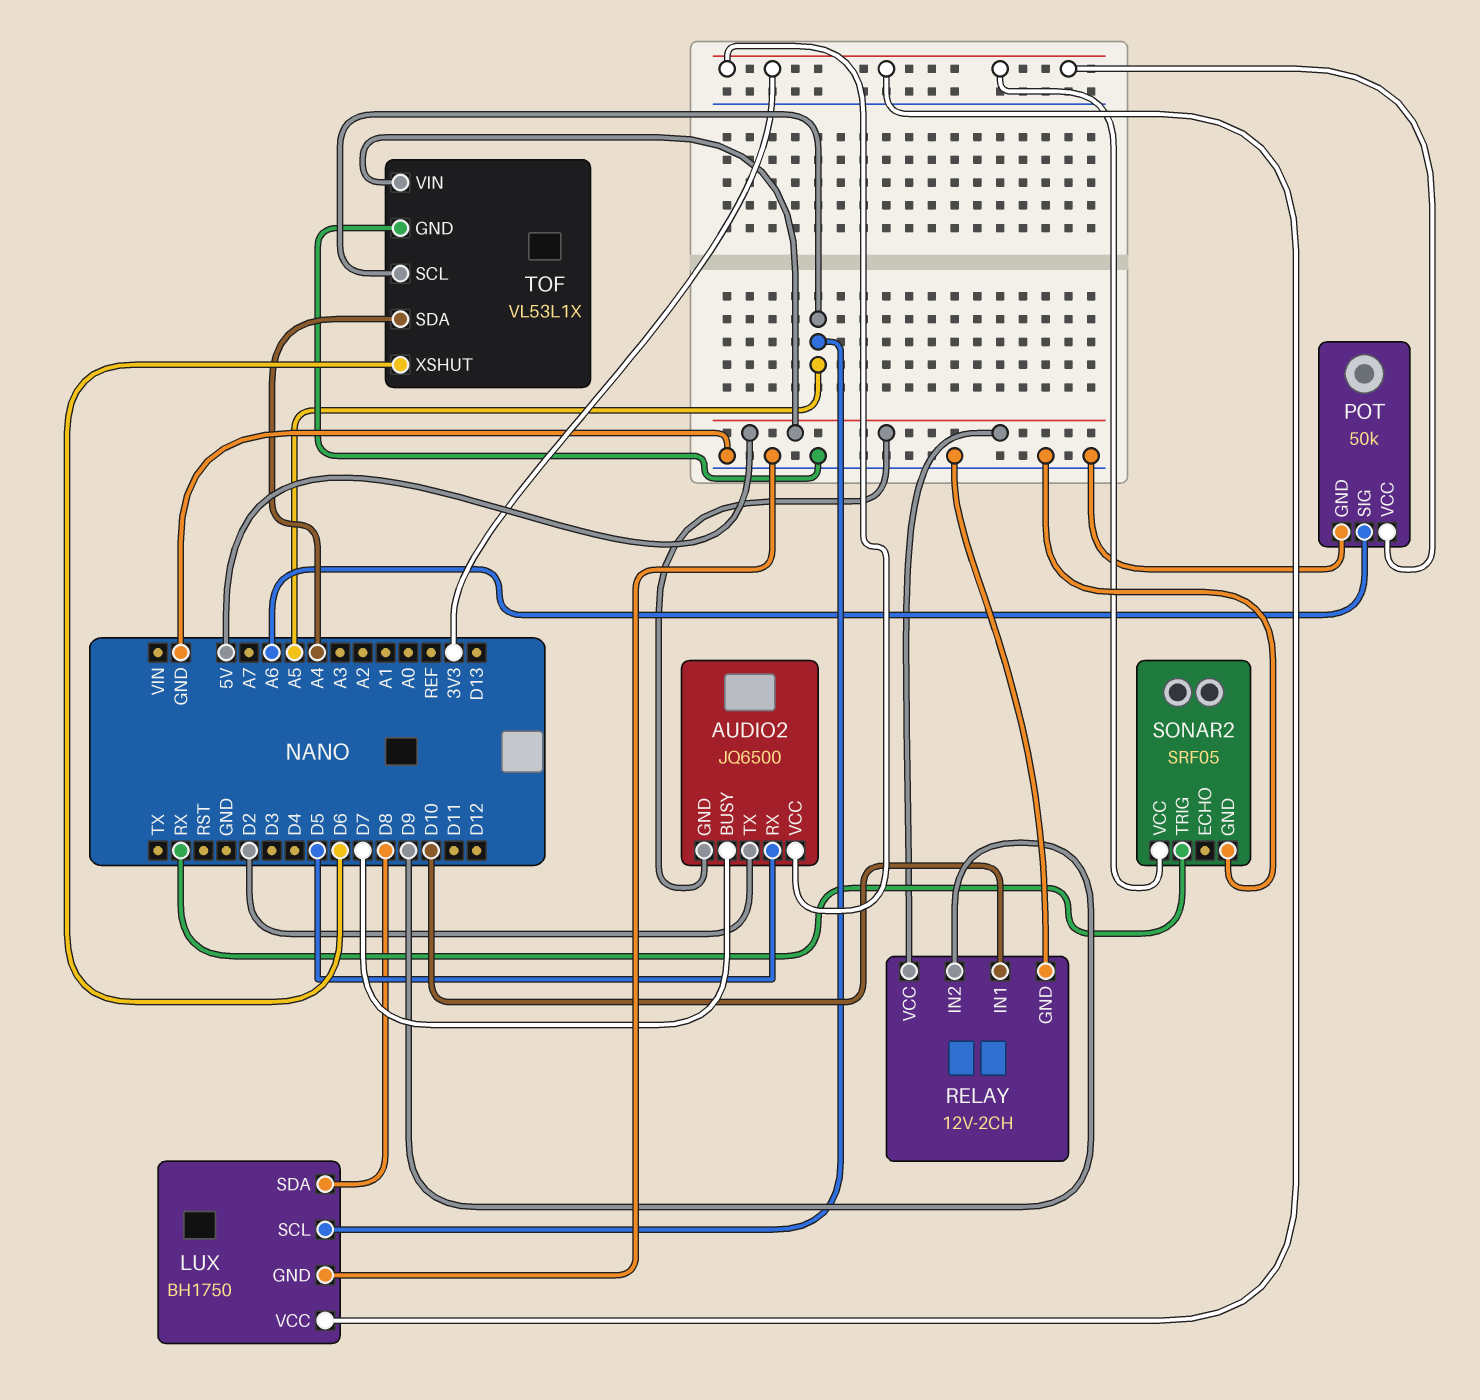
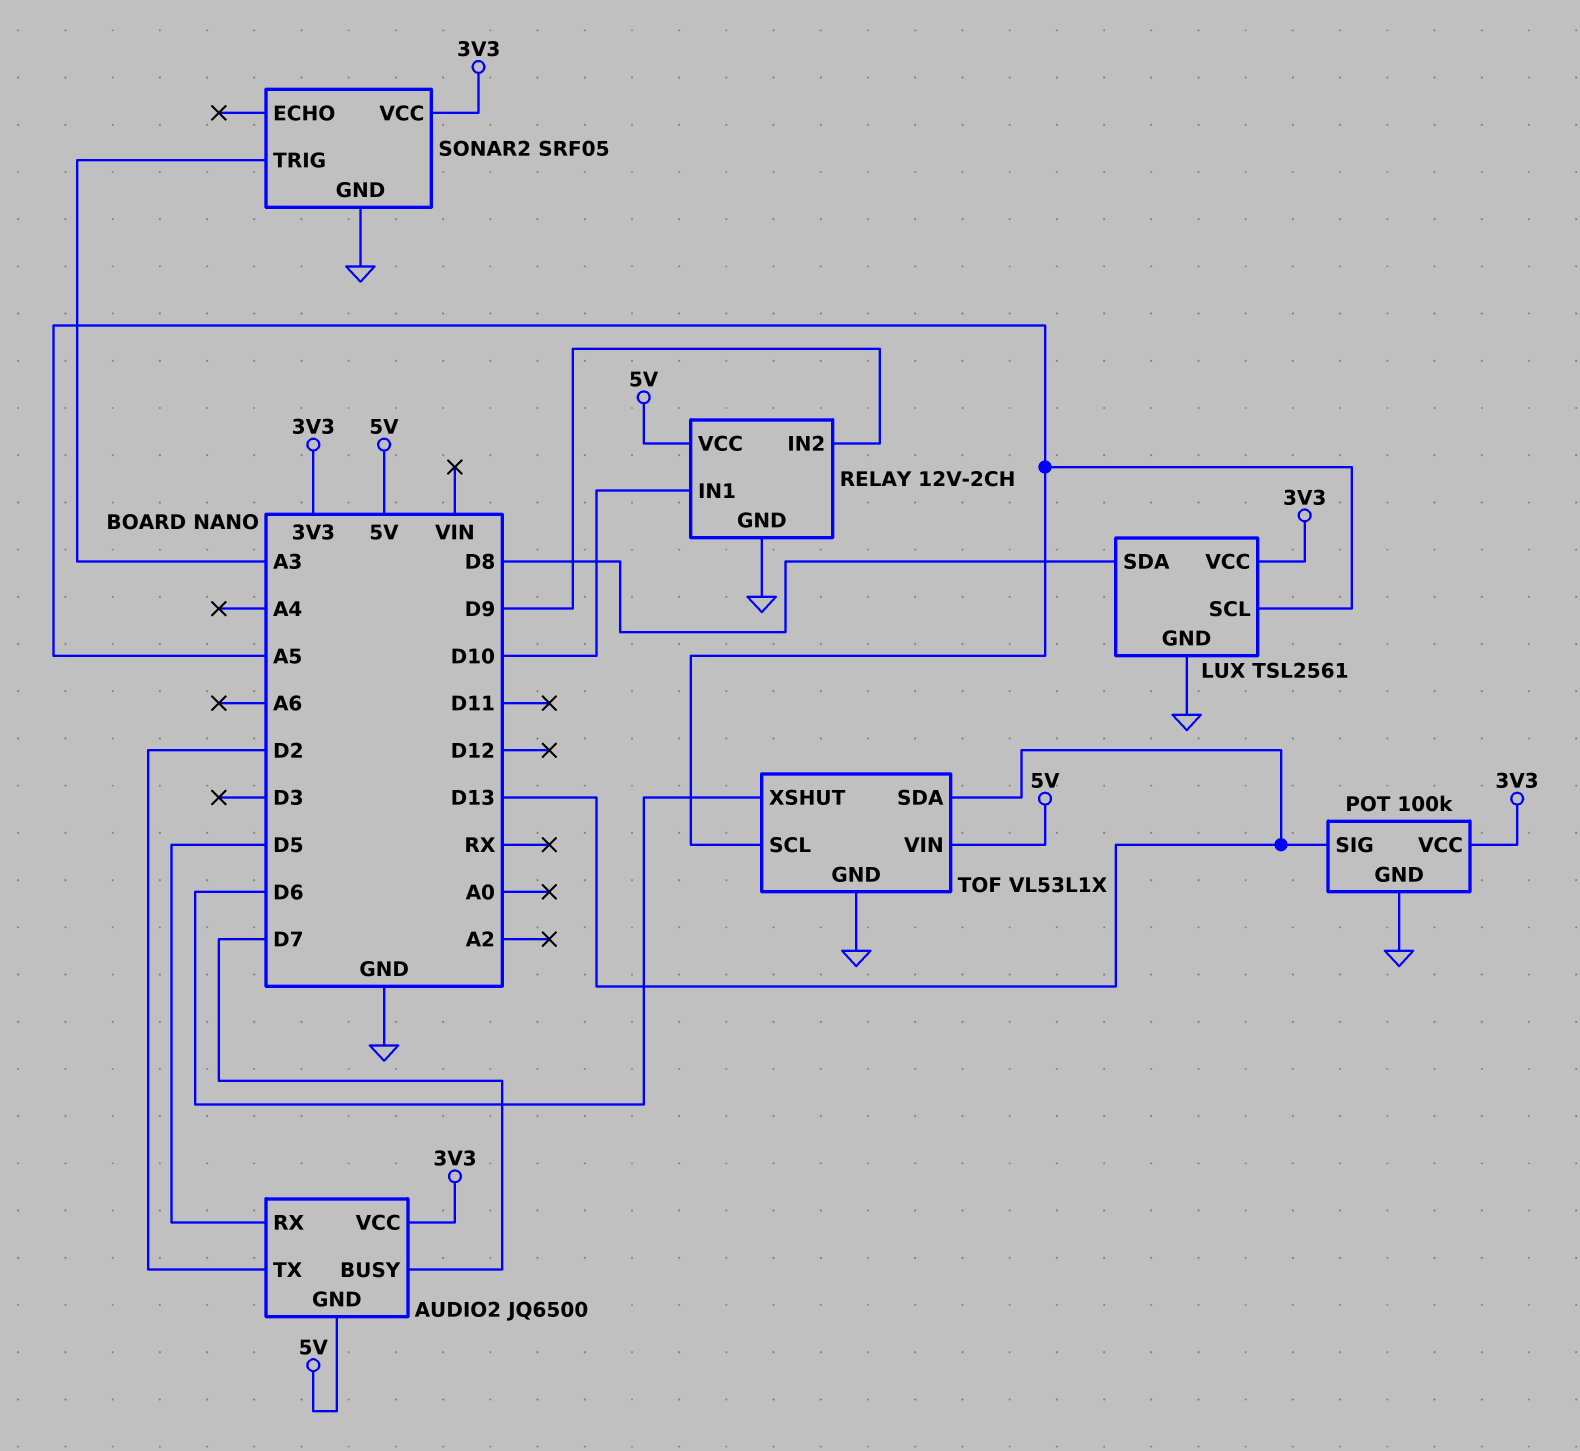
LUX: BH1750 -> TSL2561
POT: 50k -> 100k
POT pin SIG: A6 -> D13
SONAR2 pin TRIG: RX -> A3
TOF pin SDA: A4 -> D13

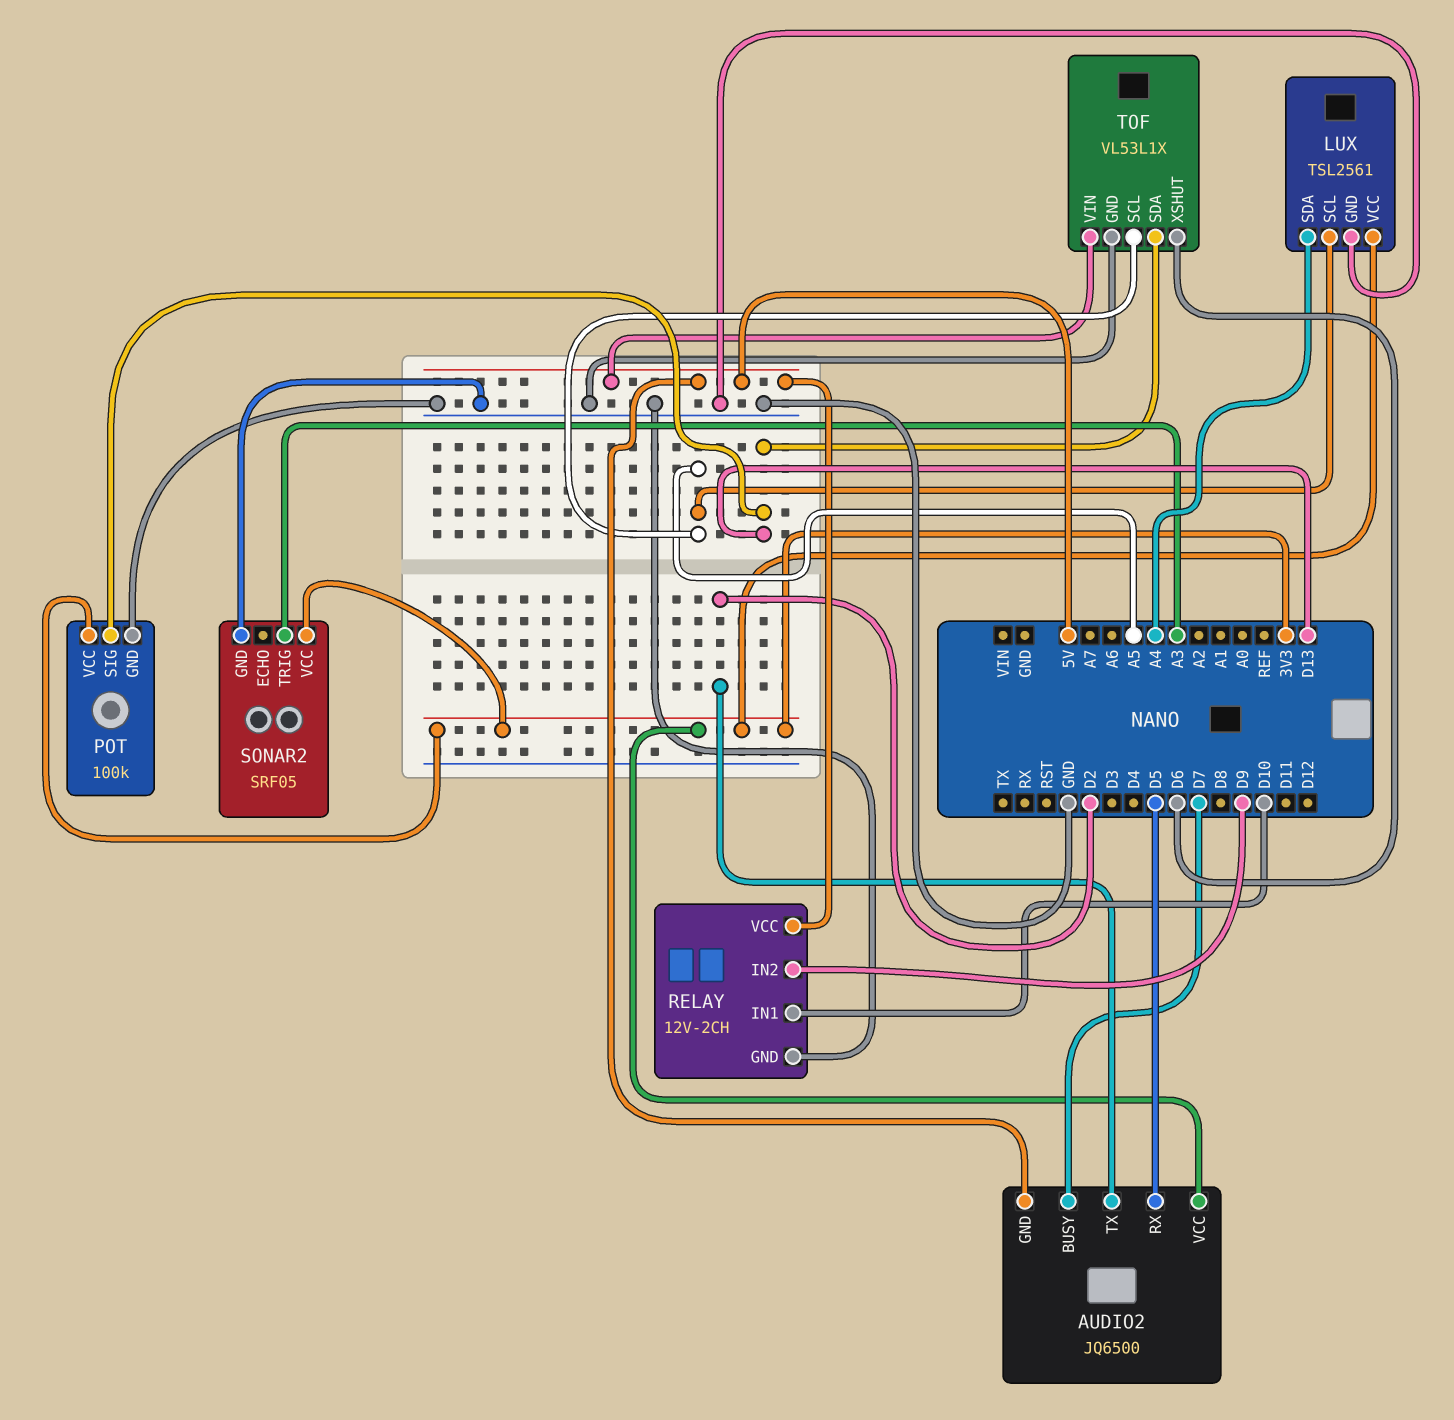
LUX pin SDA: D8 -> A4

